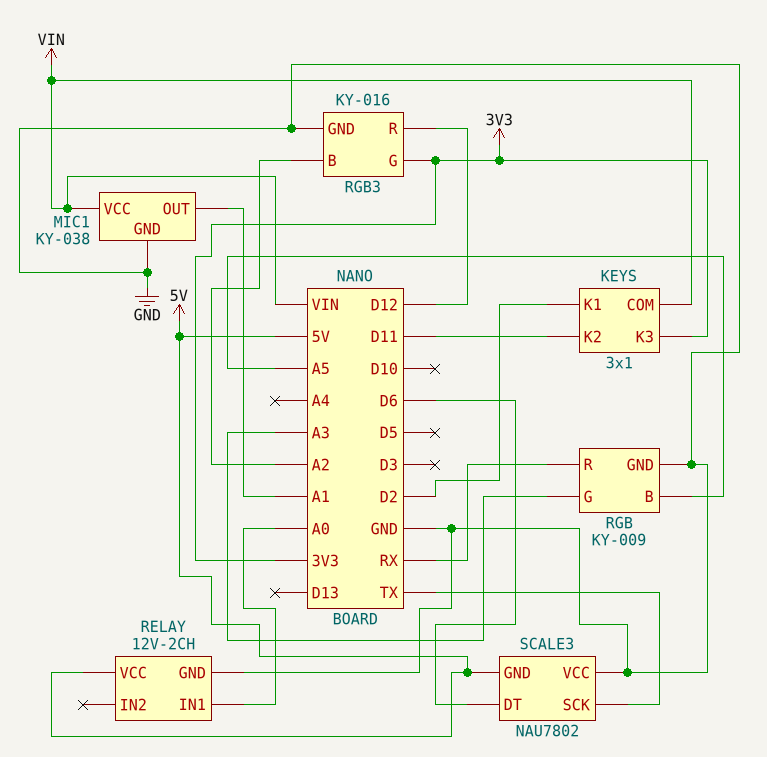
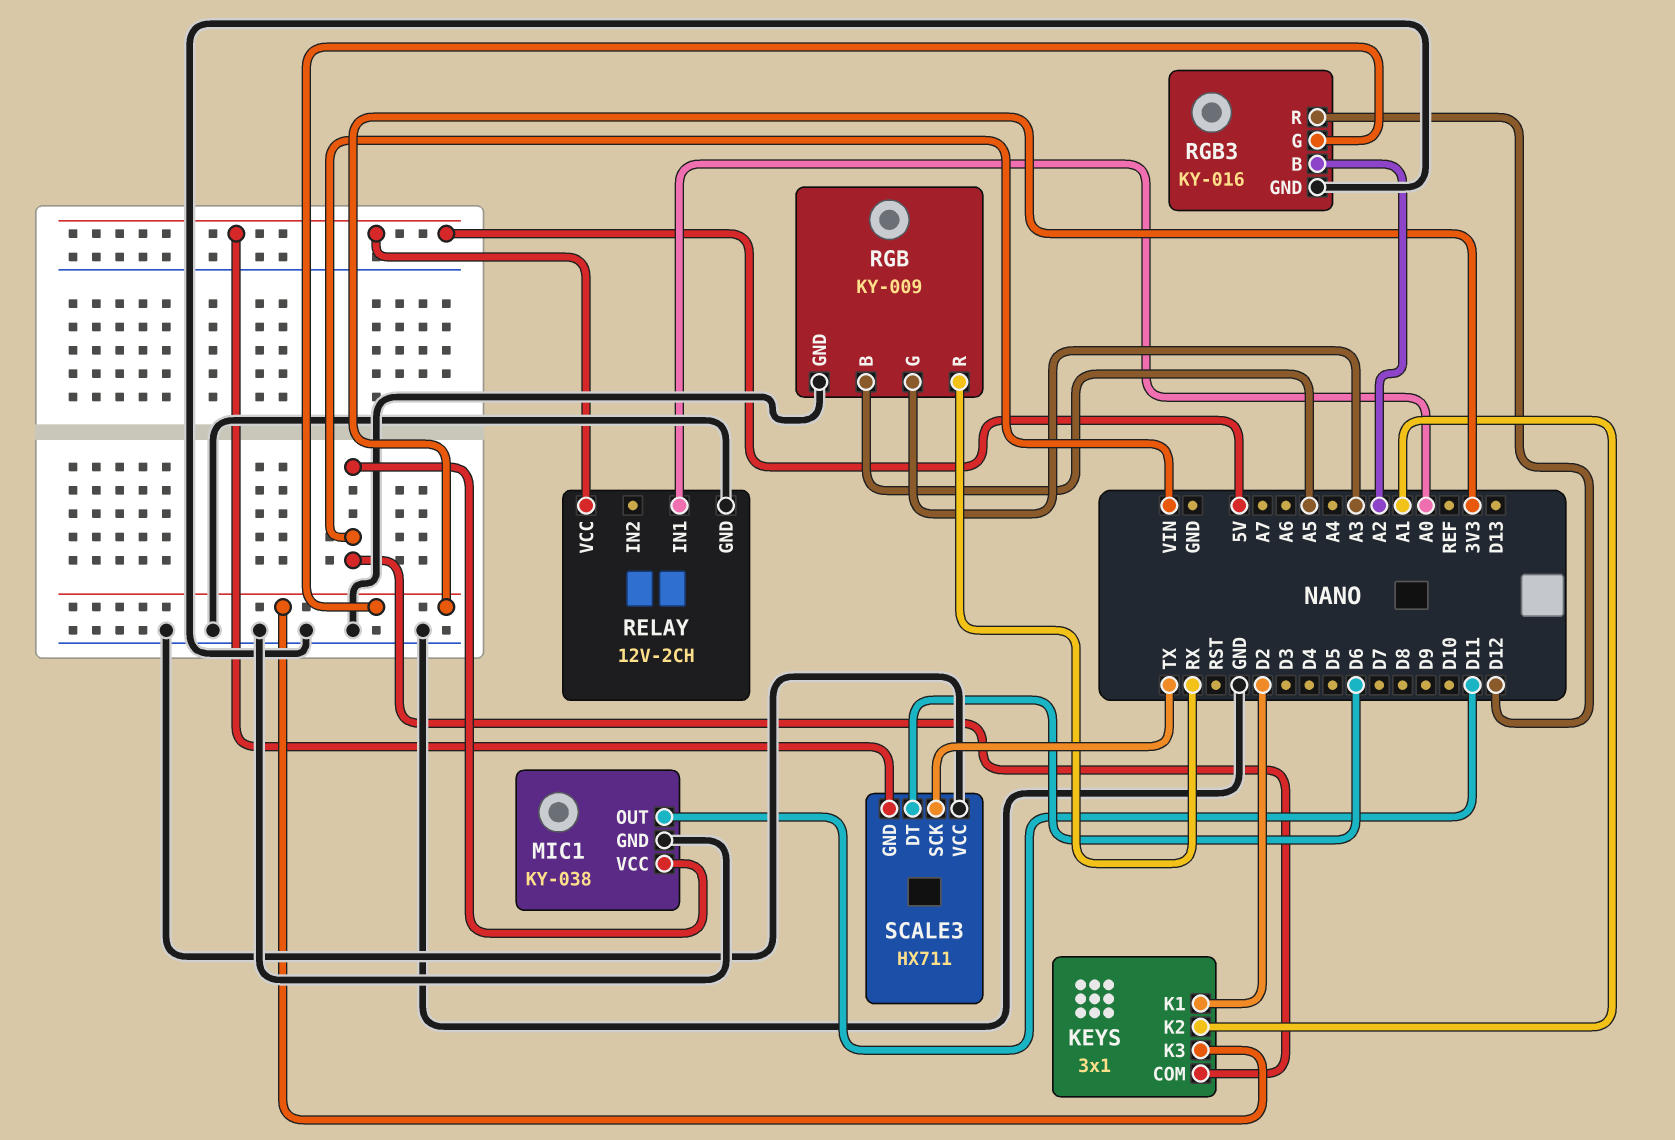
KEYS pin K2: D11 -> A1
MIC1 pin OUT: A1 -> D11
SCALE3: NAU7802 -> HX711

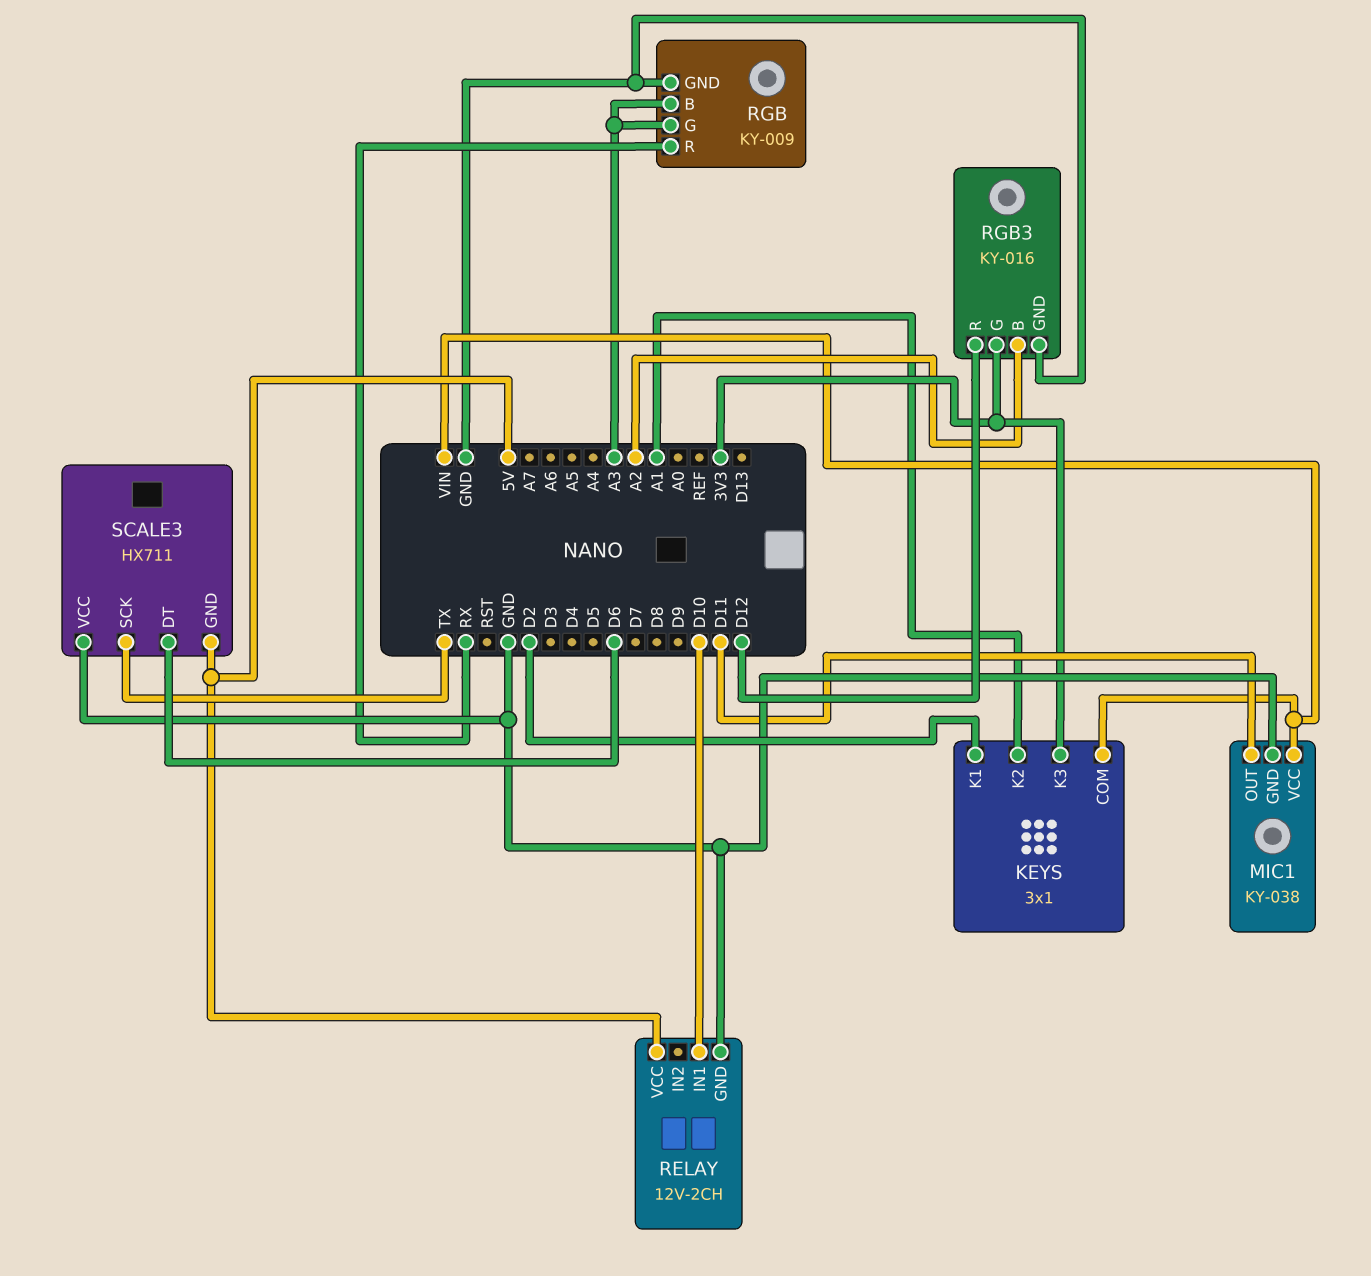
RELAY pin IN1: A0 -> D10
RGB pin B: A5 -> A3

